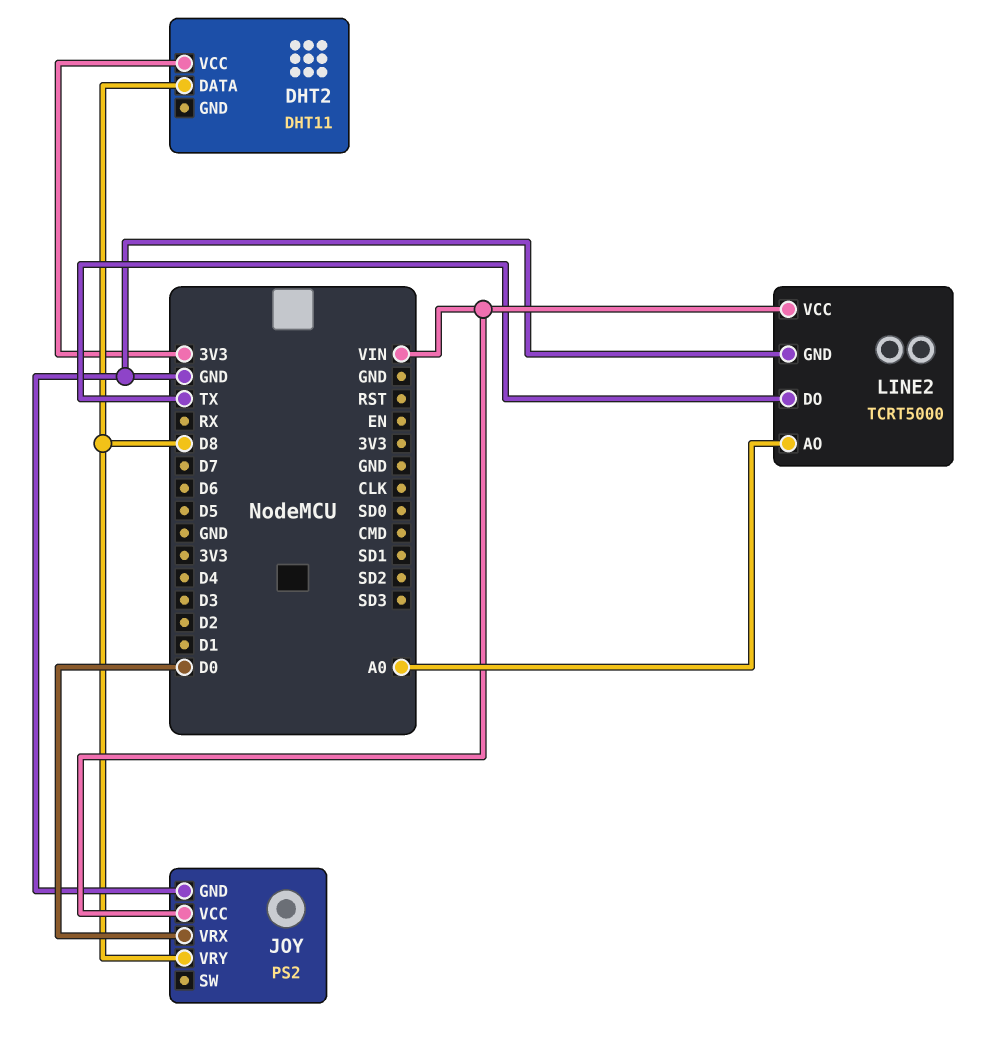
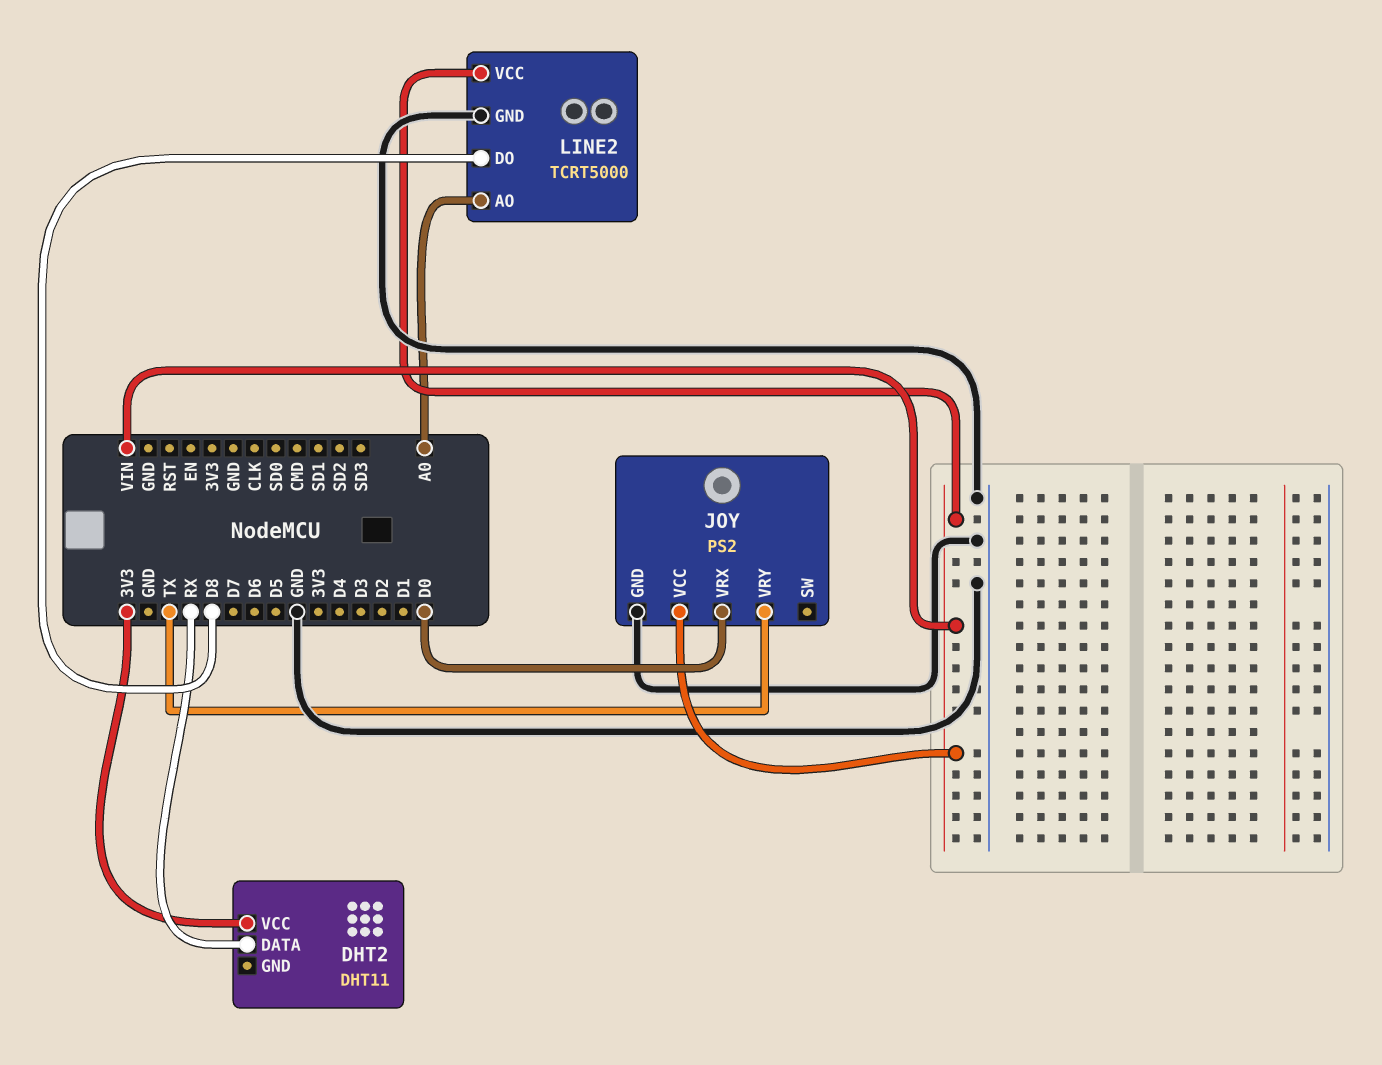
DHT2 pin DATA: D8 -> RX
JOY pin VRY: D8 -> TX
LINE2 pin DO: TX -> D8

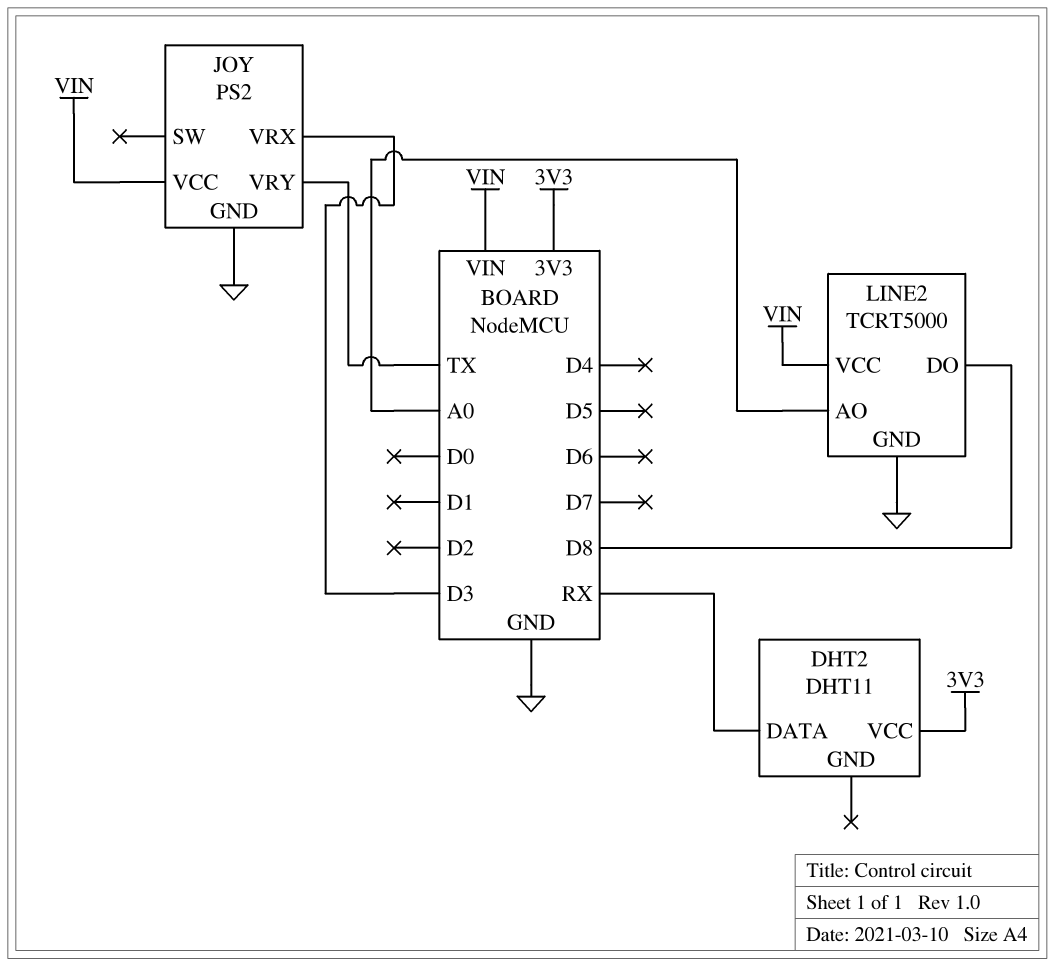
JOY pin VRX: D0 -> D3

